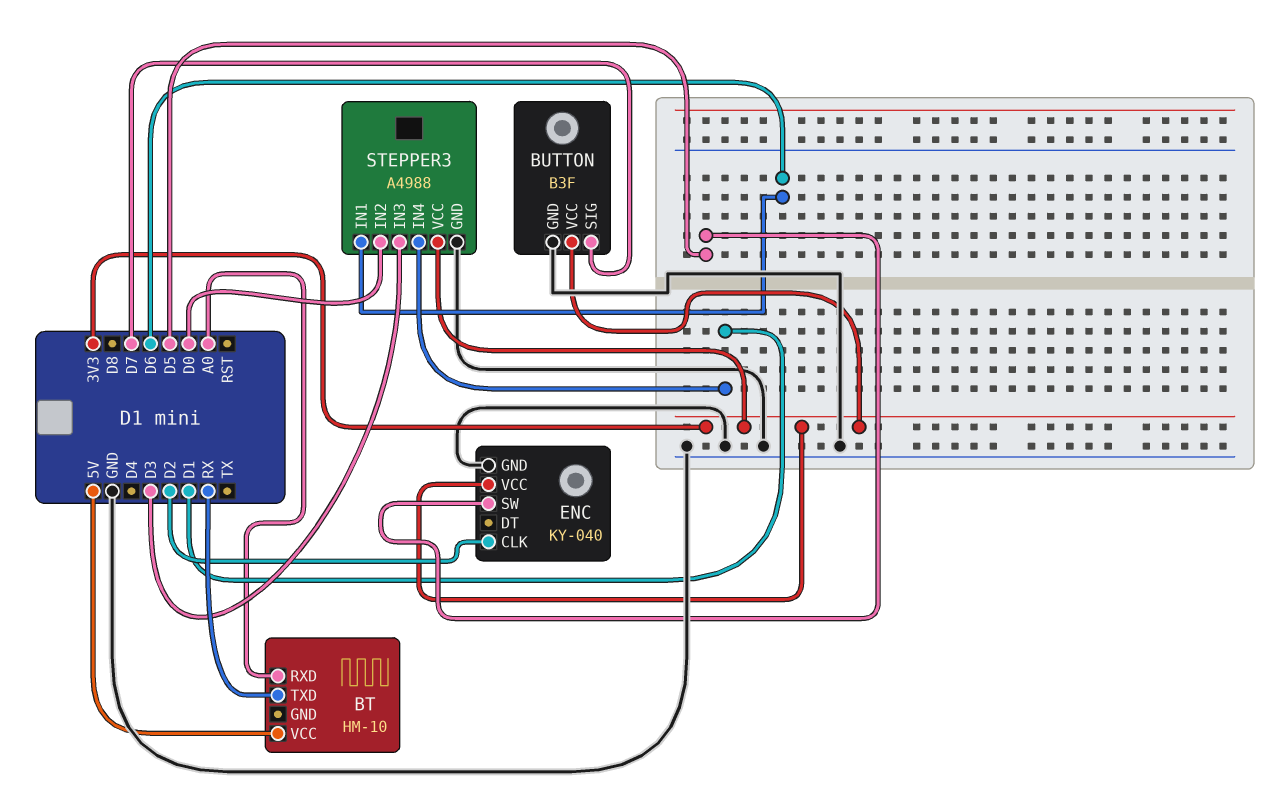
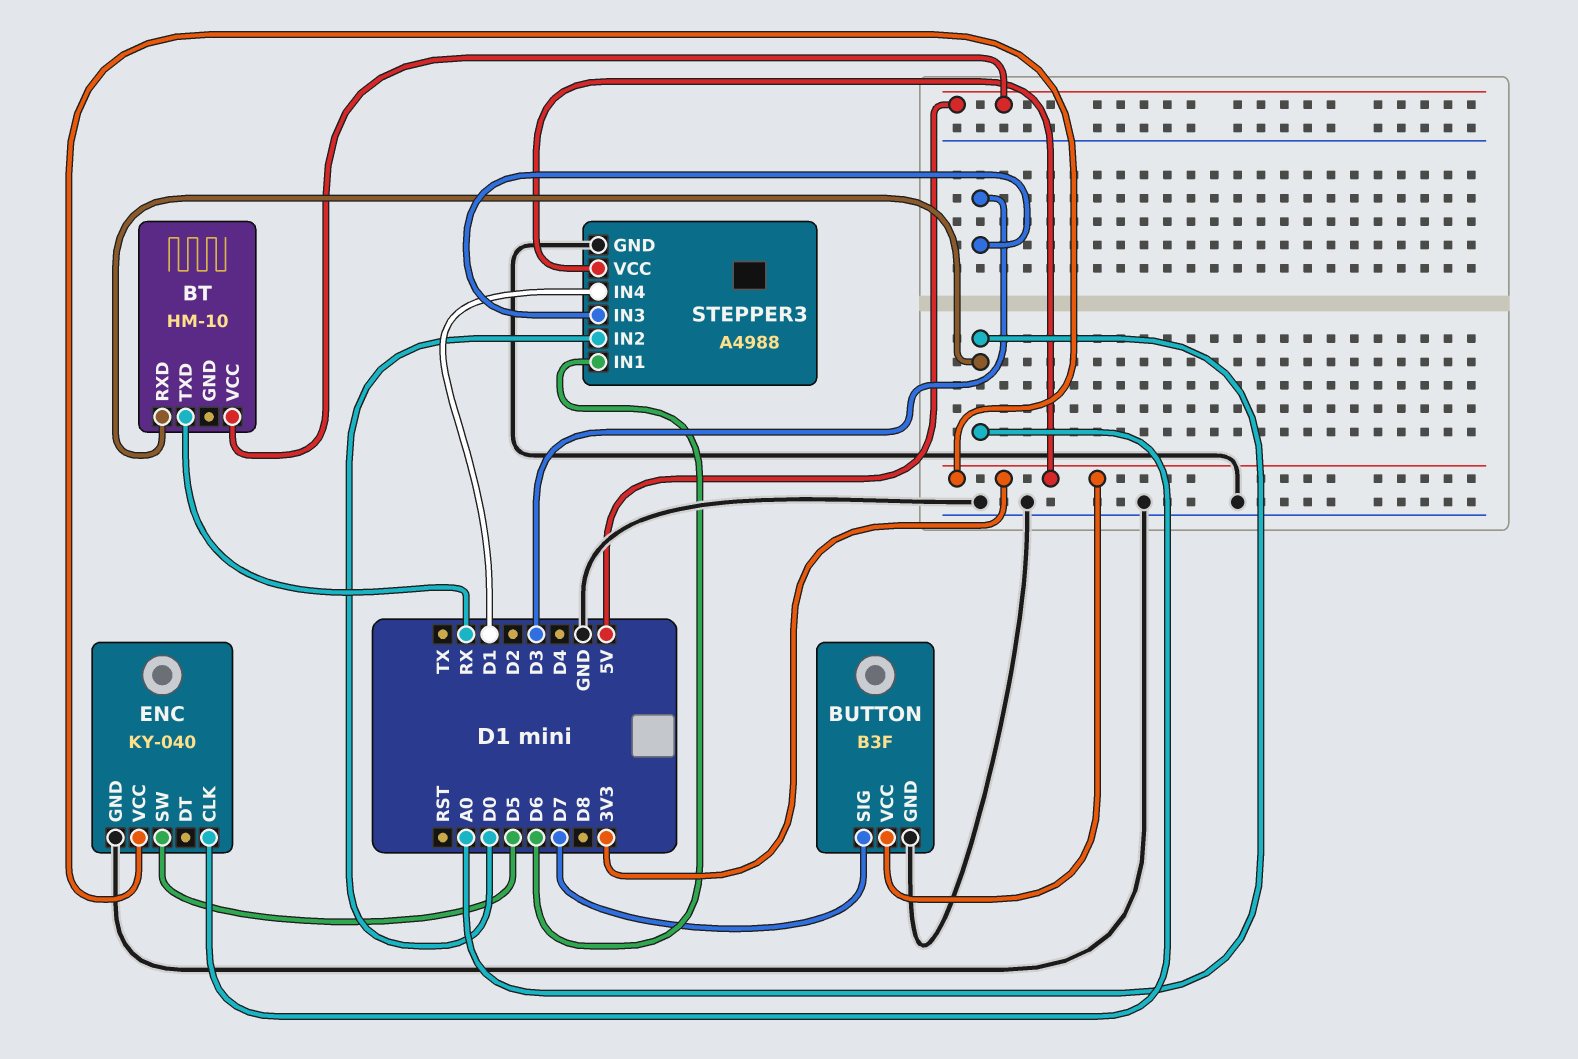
ENC pin CLK: D2 -> A0

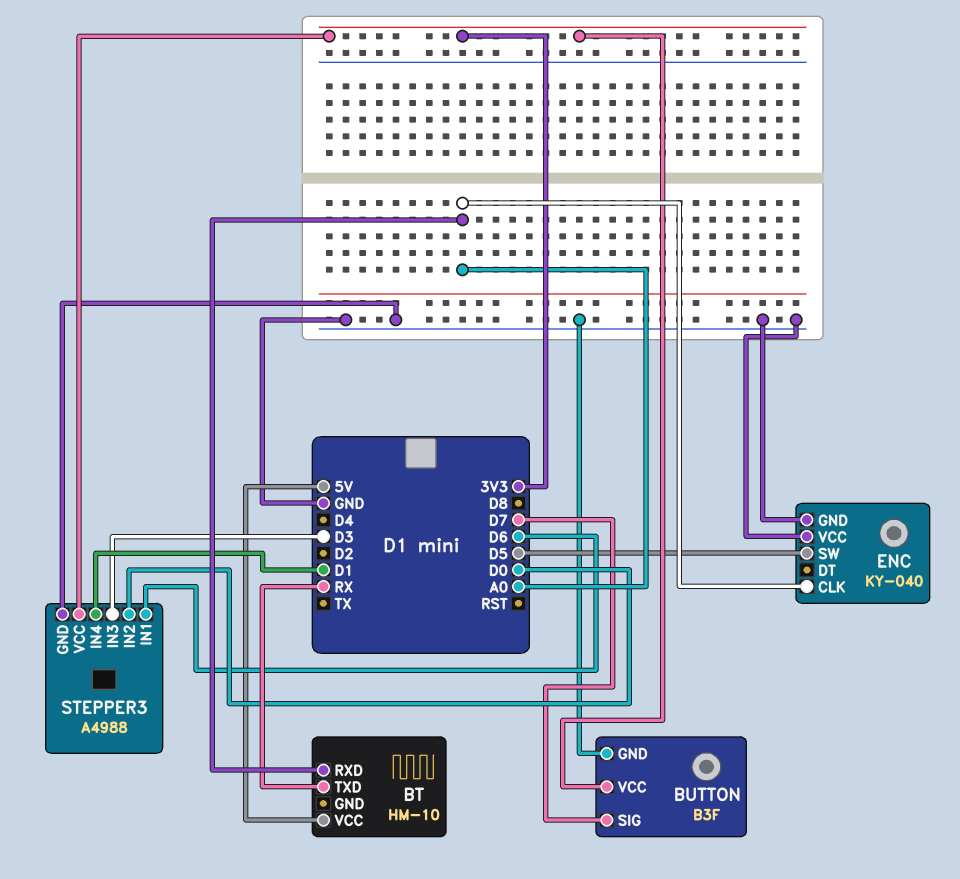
ENC pin VCC: 3V3 -> GND

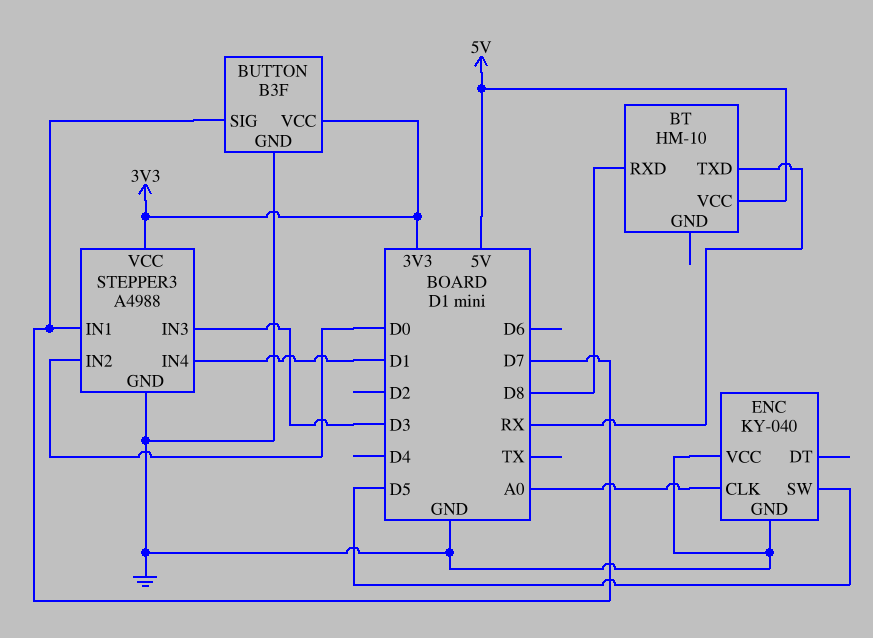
BT pin RXD: A0 -> D8
STEPPER3 pin IN1: D6 -> D7

